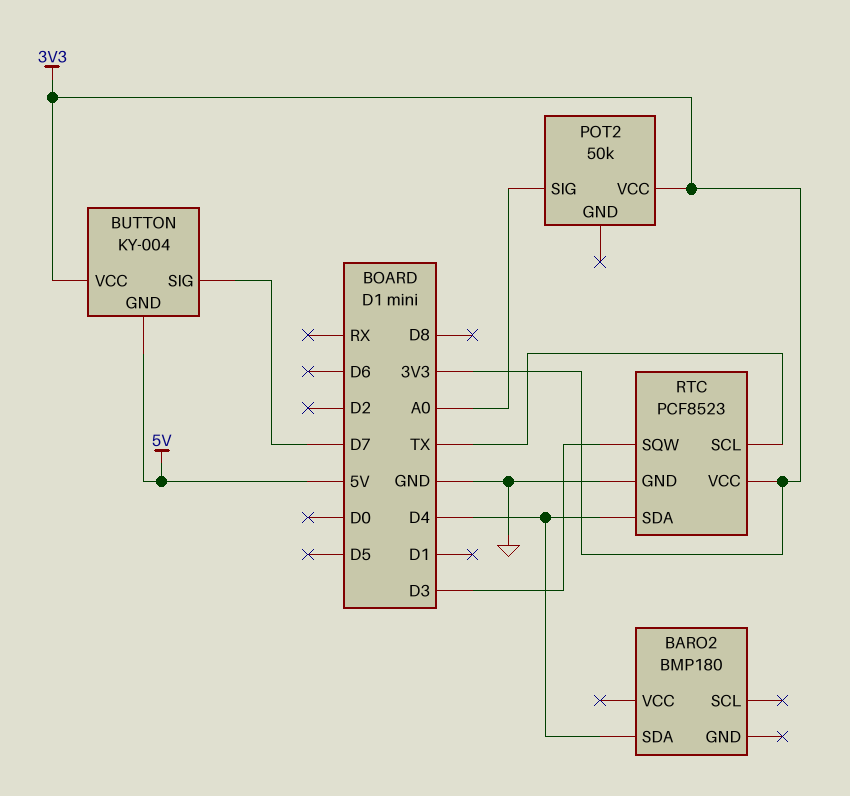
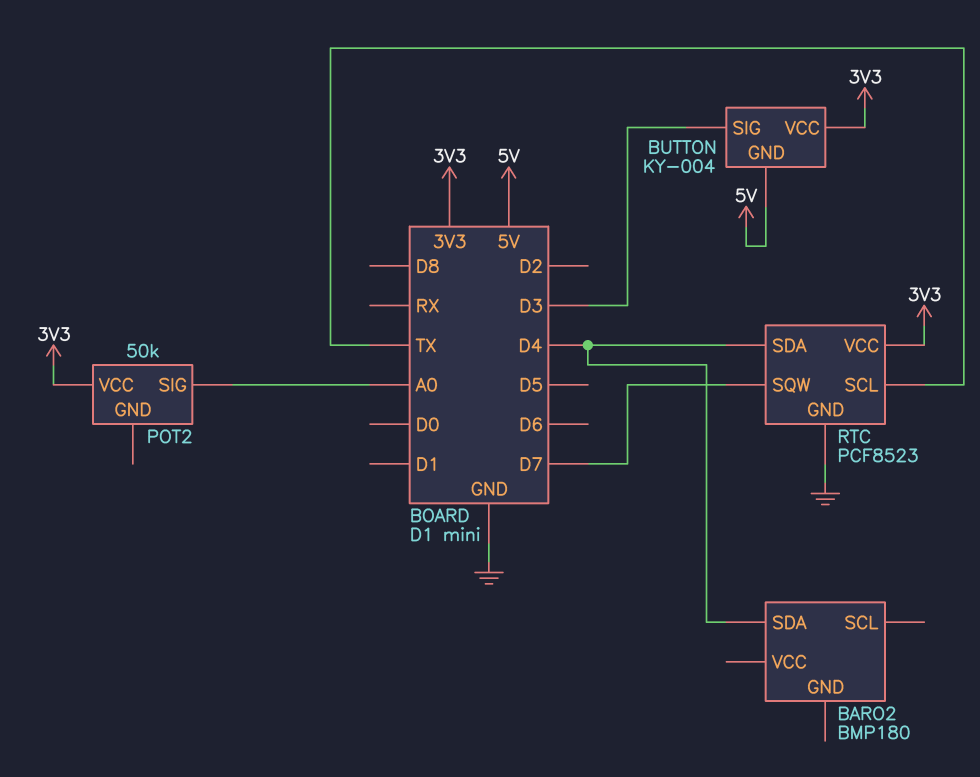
BUTTON pin SIG: D7 -> D3
RTC pin SQW: D3 -> D7

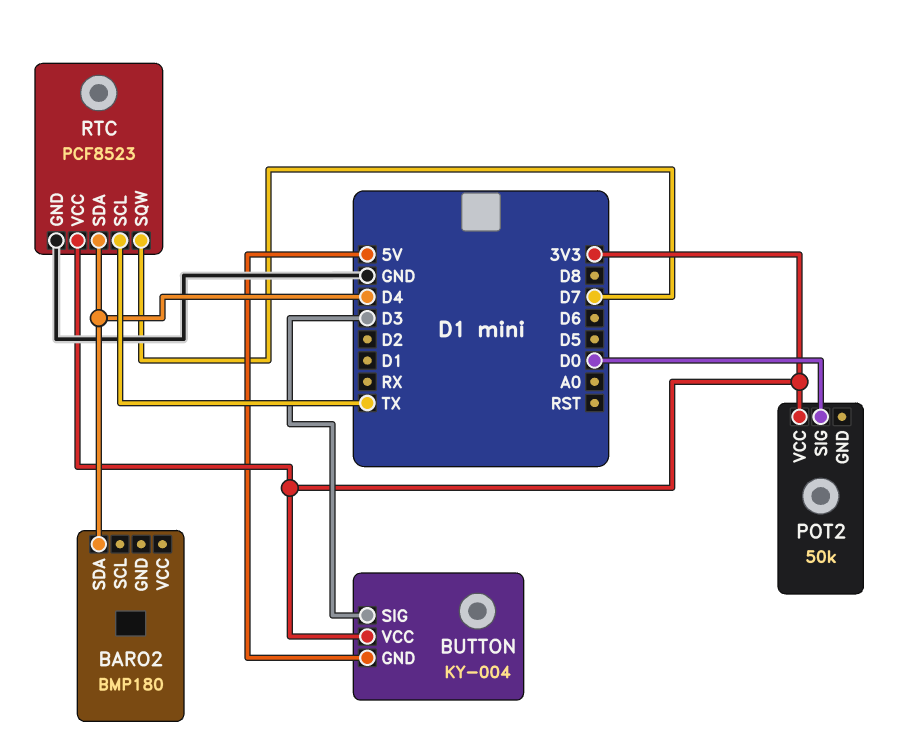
POT2 pin SIG: A0 -> D0

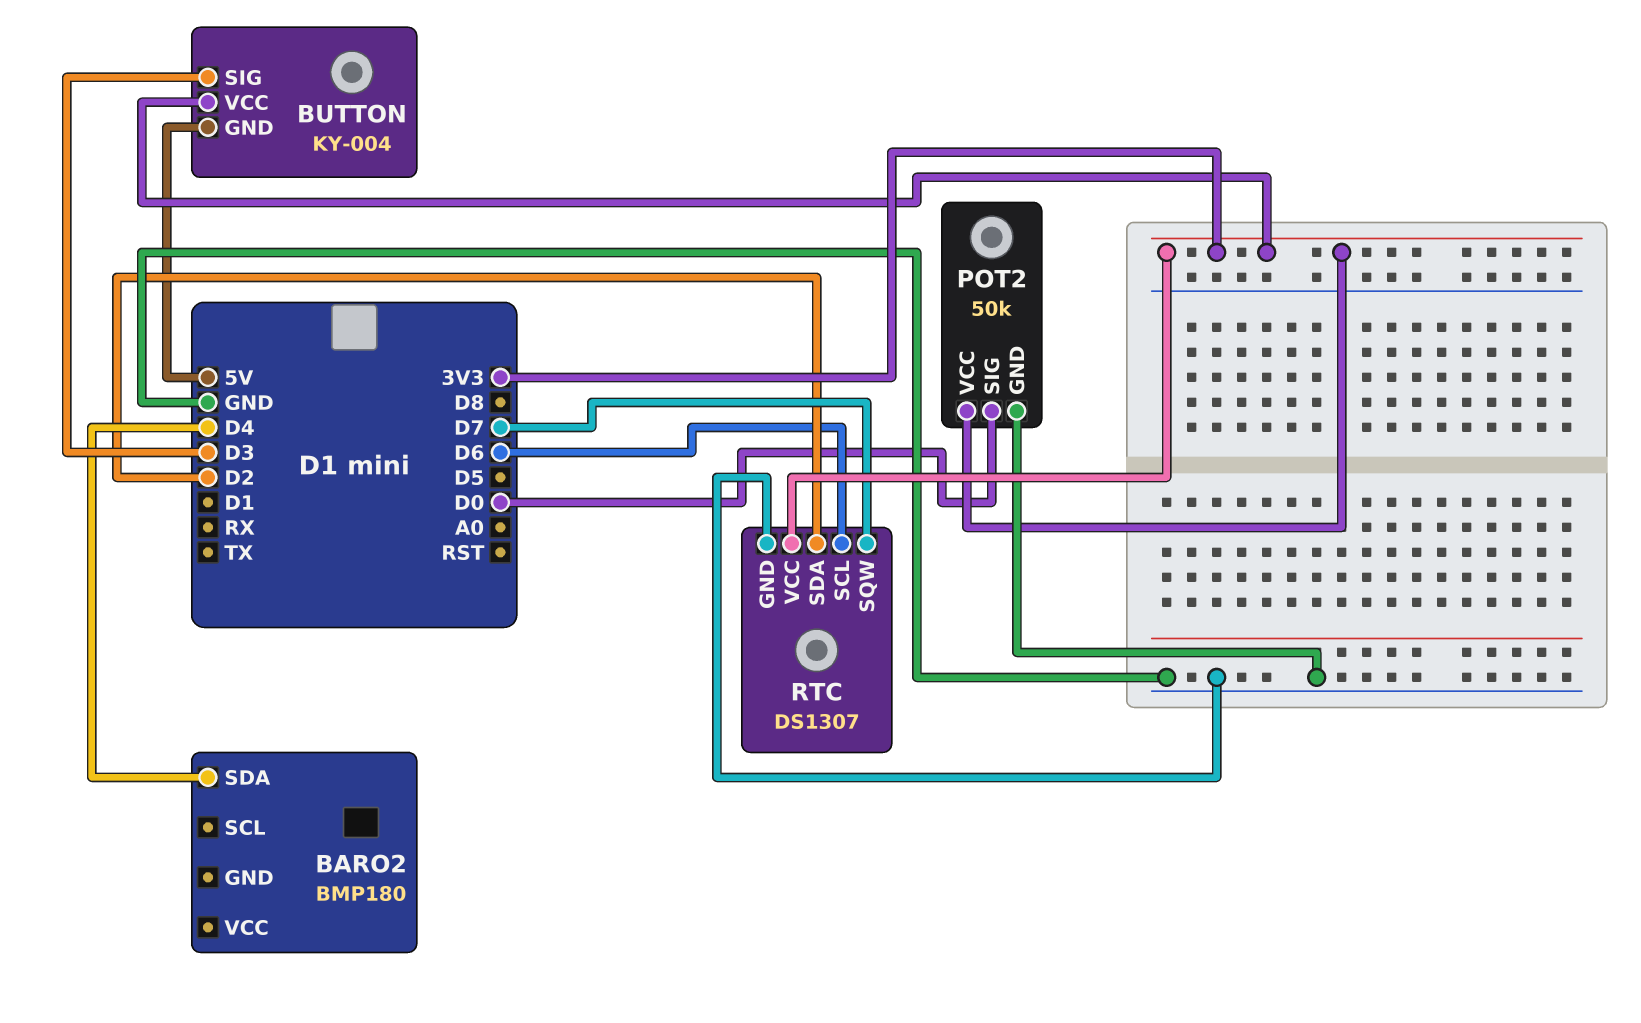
POT2 pin GND: none -> GND
RTC: PCF8523 -> DS1307
RTC pin SCL: TX -> D6
RTC pin SDA: D4 -> D2

